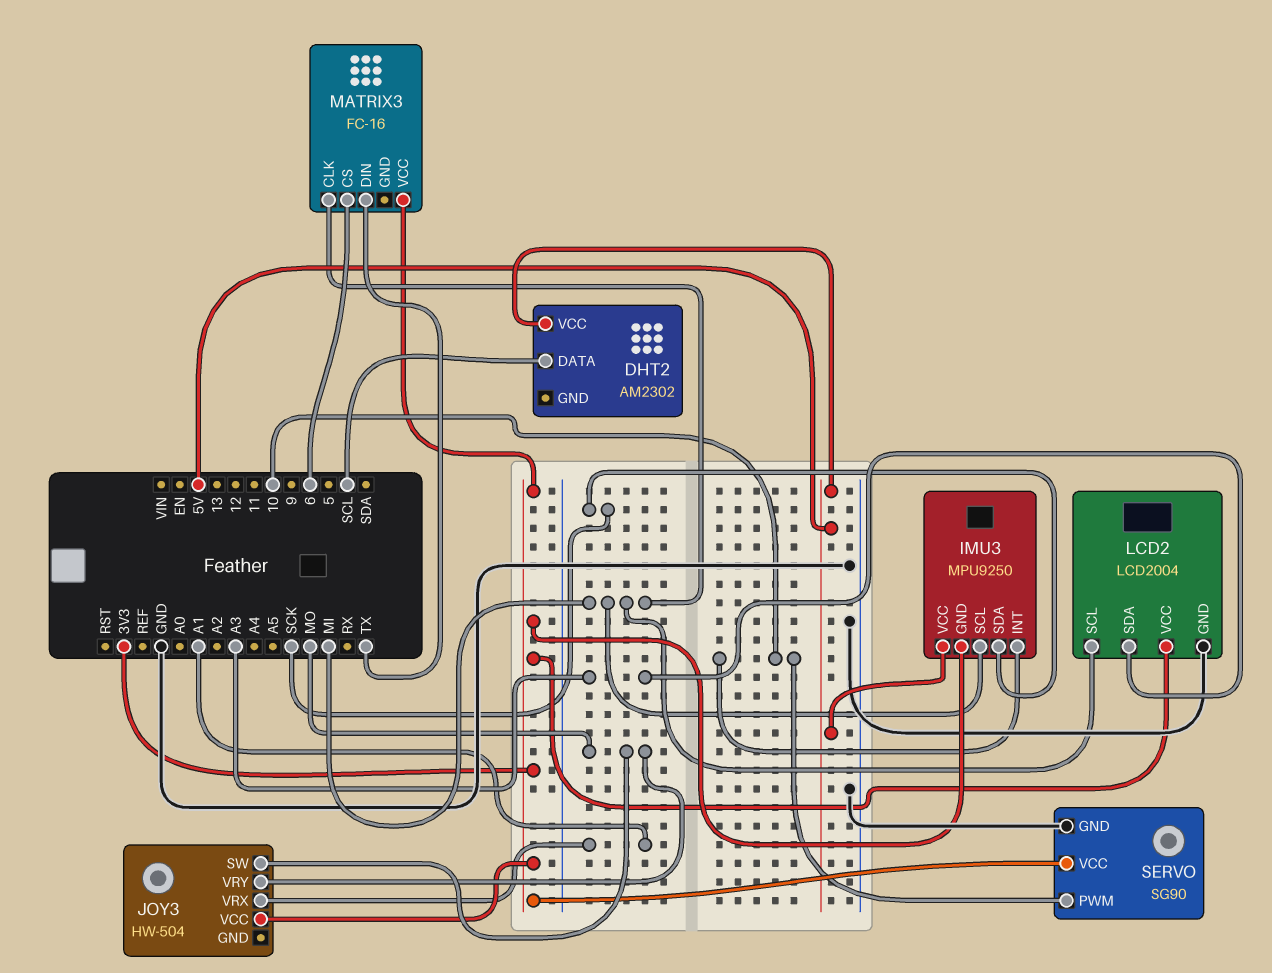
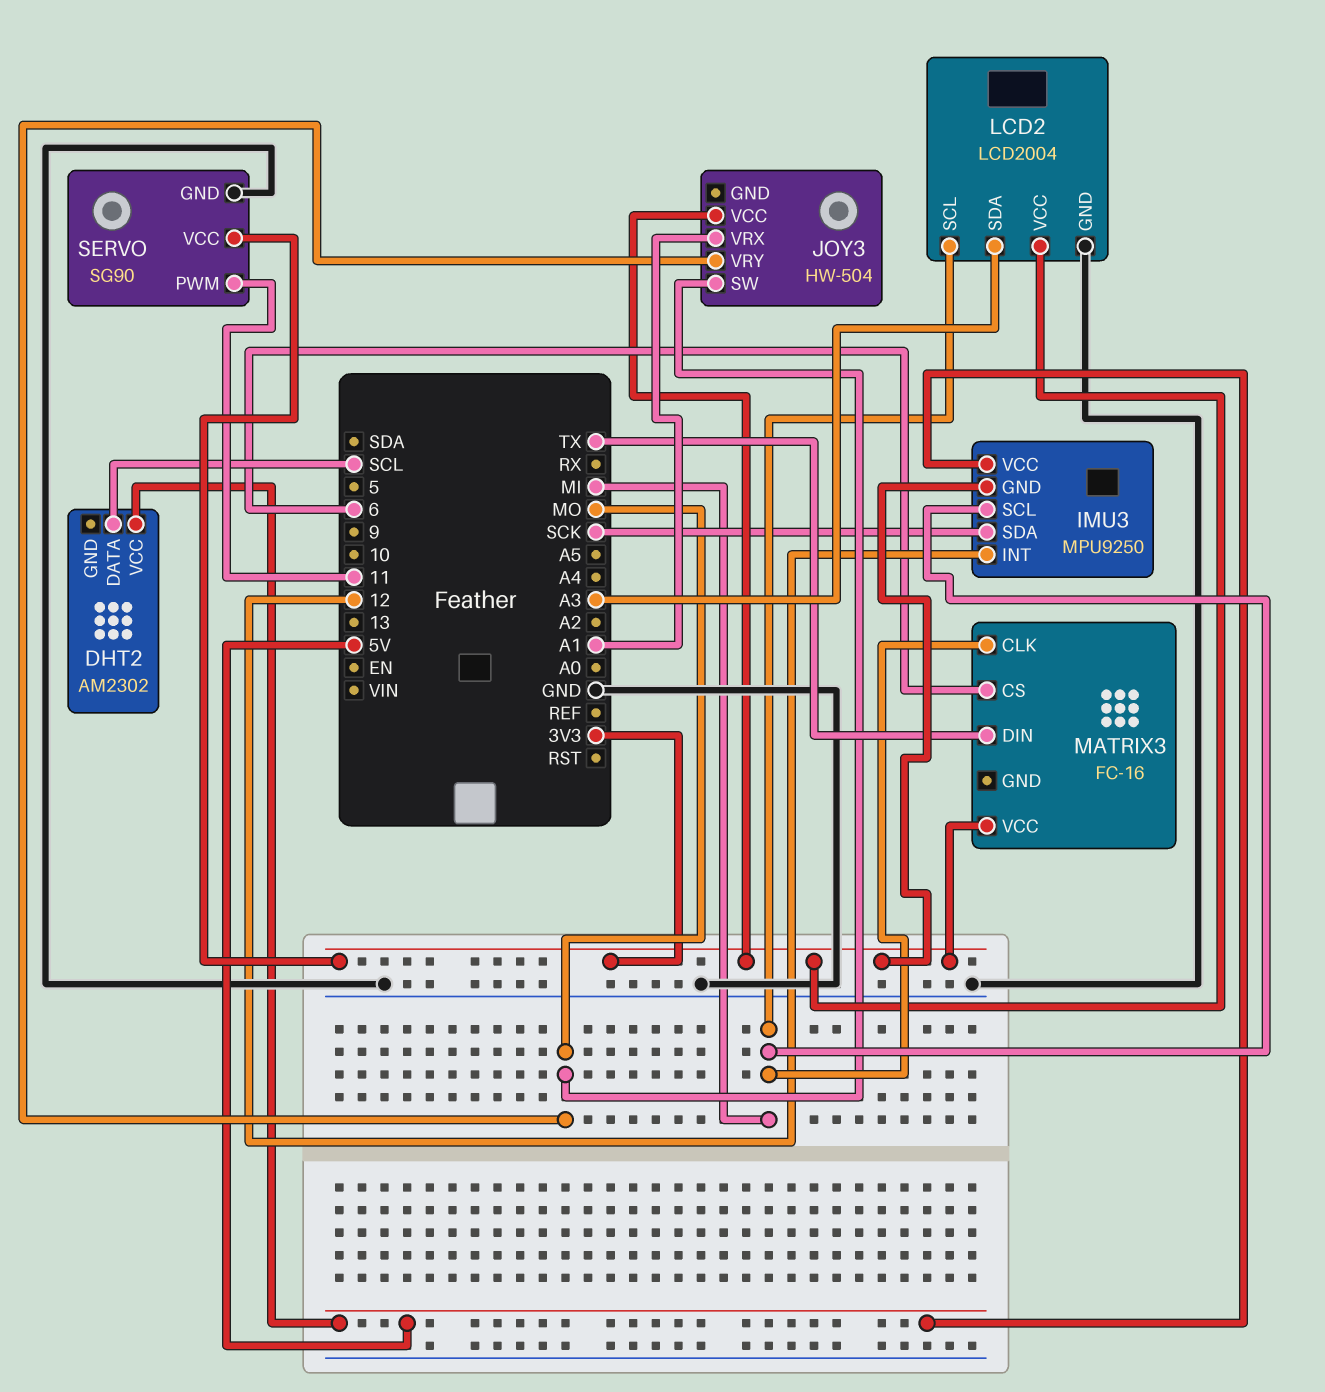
IMU3 pin INT: 10 -> 12
SERVO pin PWM: 10 -> 11

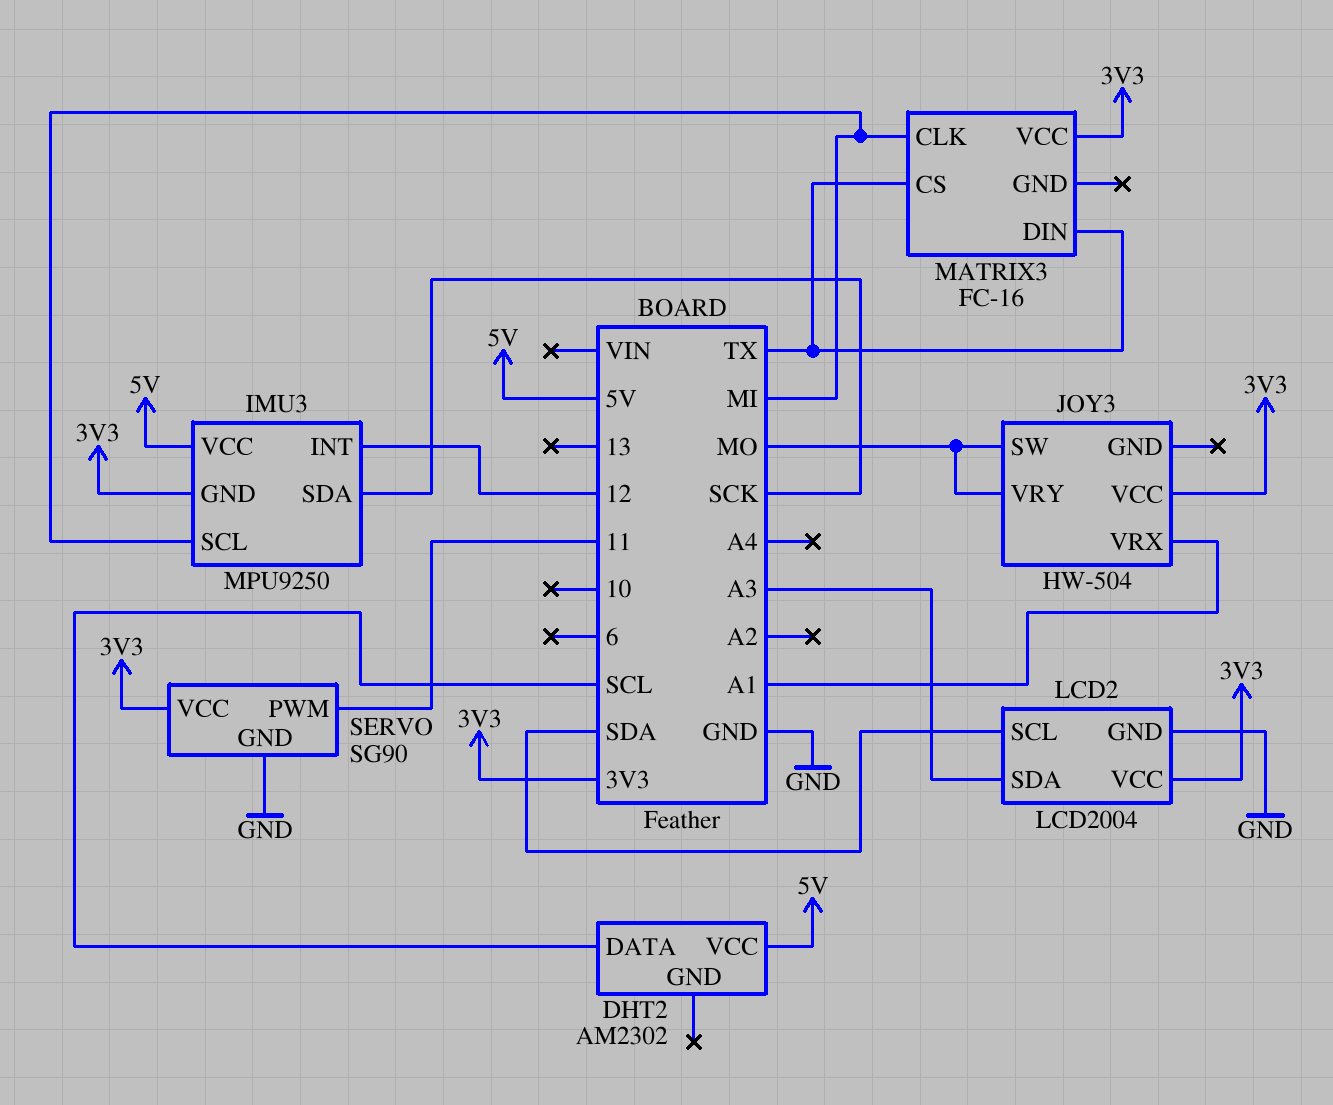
LCD2 pin SCL: MI -> SDA
MATRIX3 pin CS: 6 -> TX

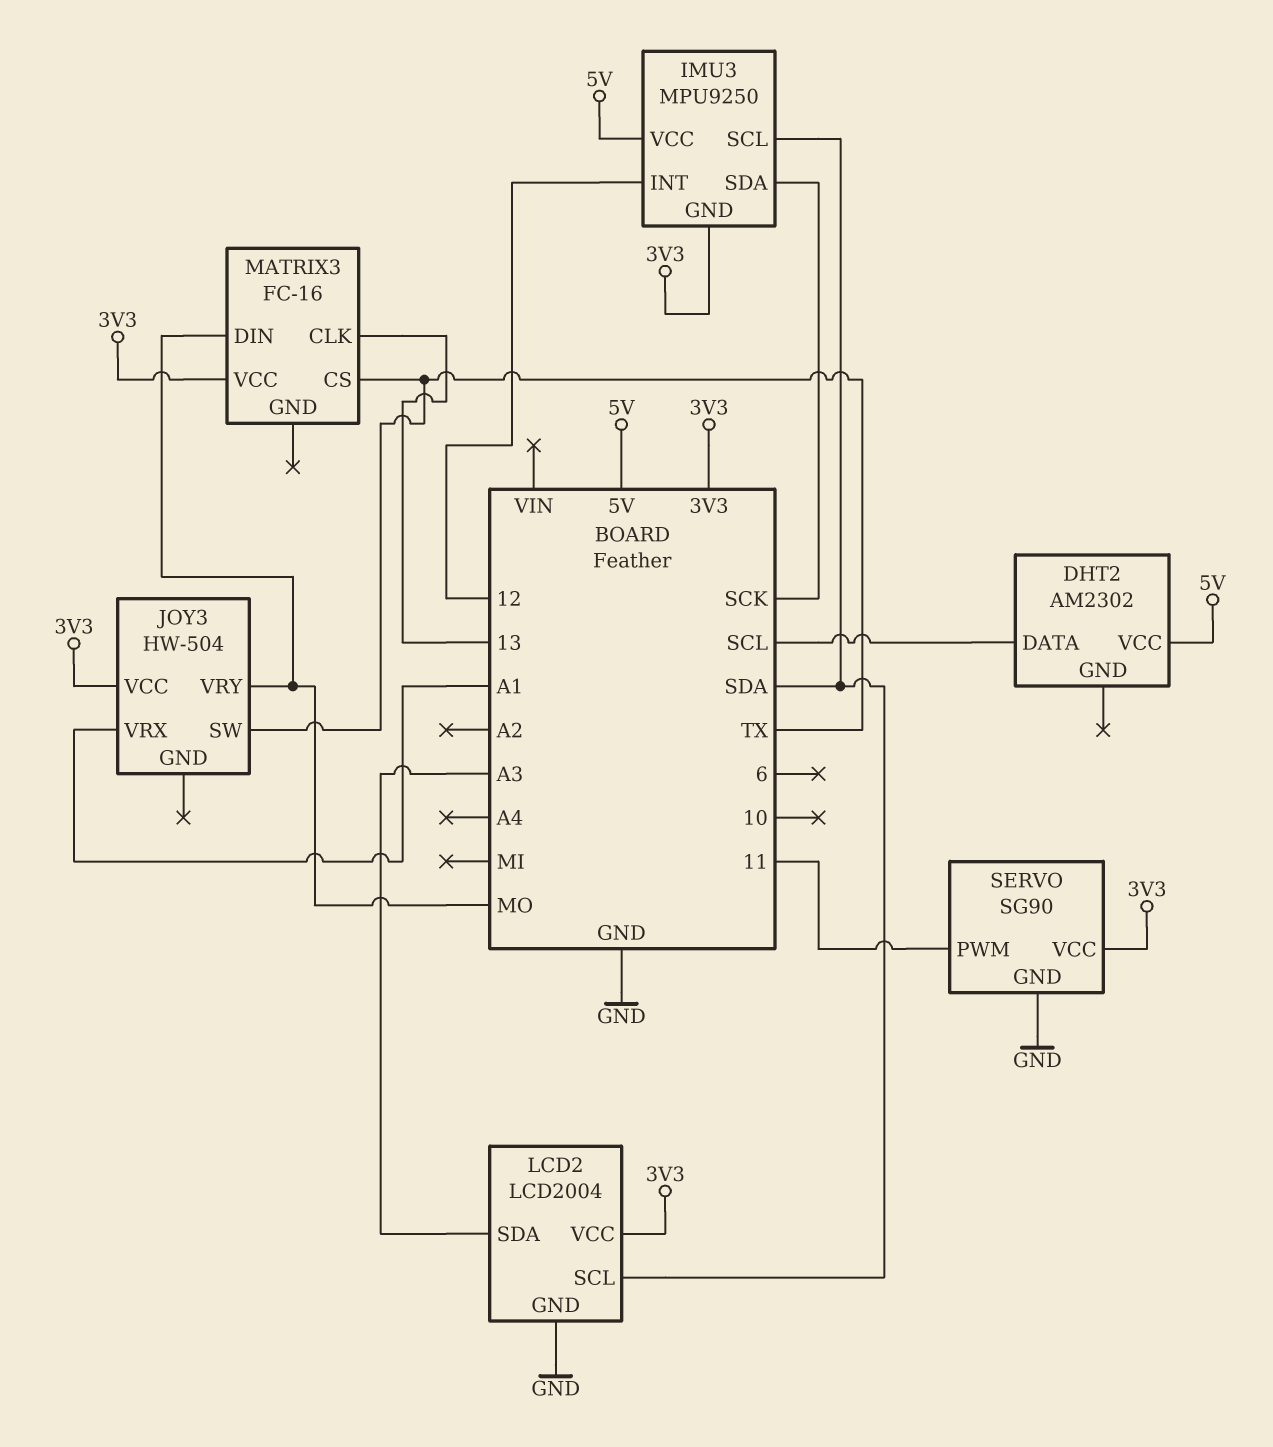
IMU3 pin SCL: MI -> SDA
JOY3 pin SW: MO -> TX
MATRIX3 pin CLK: MI -> 13
MATRIX3 pin DIN: TX -> MO

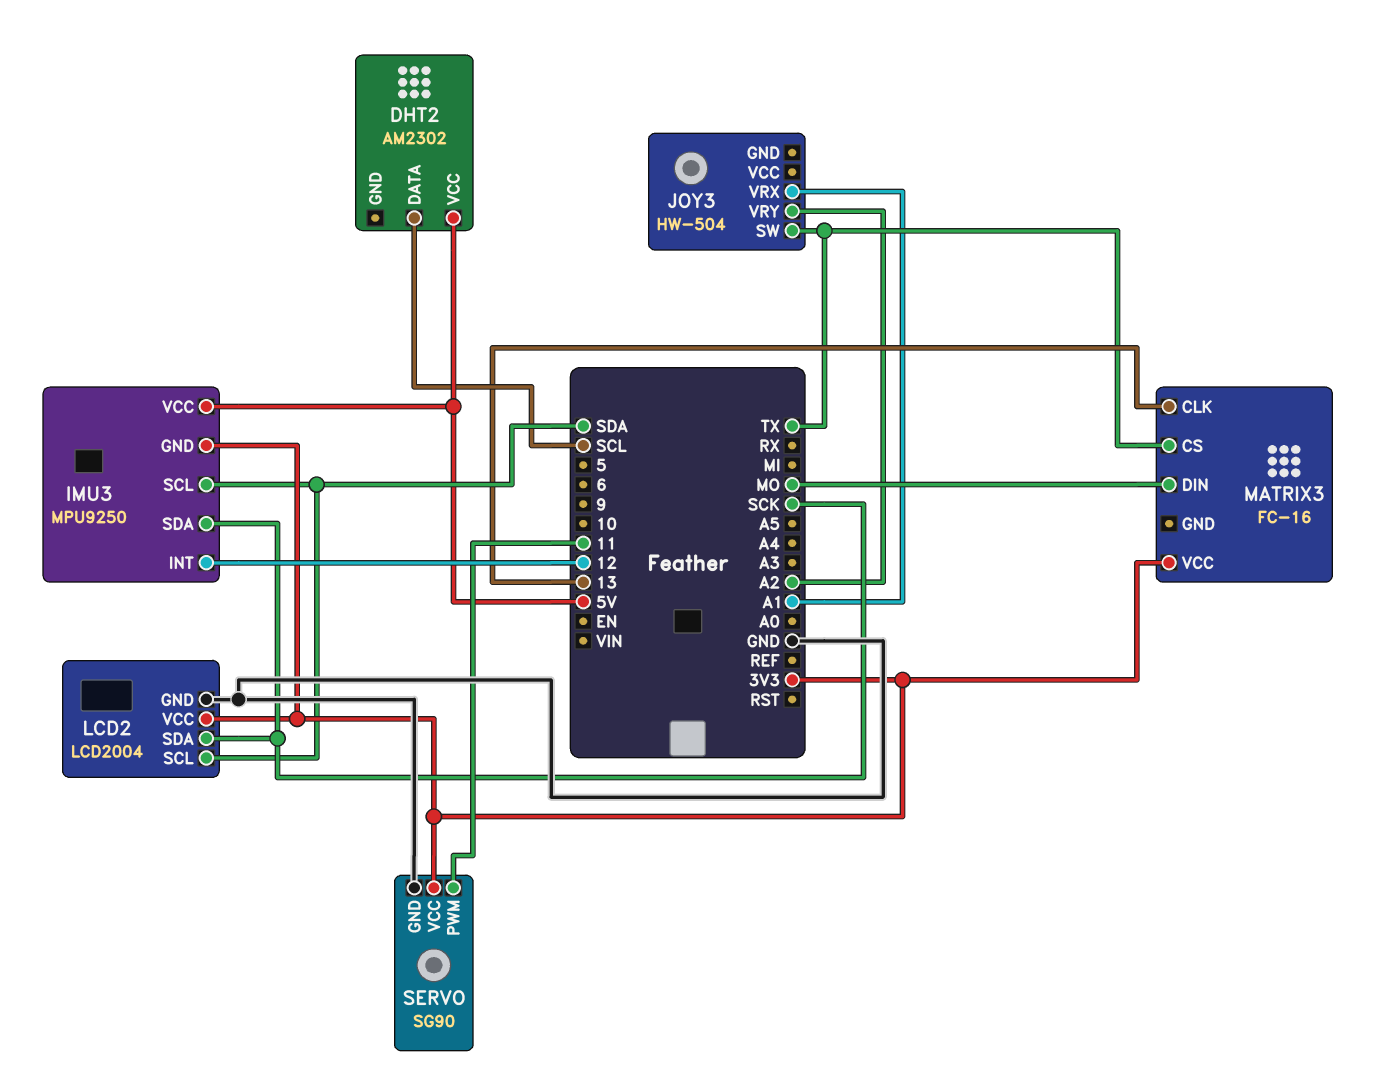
JOY3 pin VCC: 3V3 -> none
JOY3 pin VRY: MO -> A2
LCD2 pin SDA: A3 -> SCK

